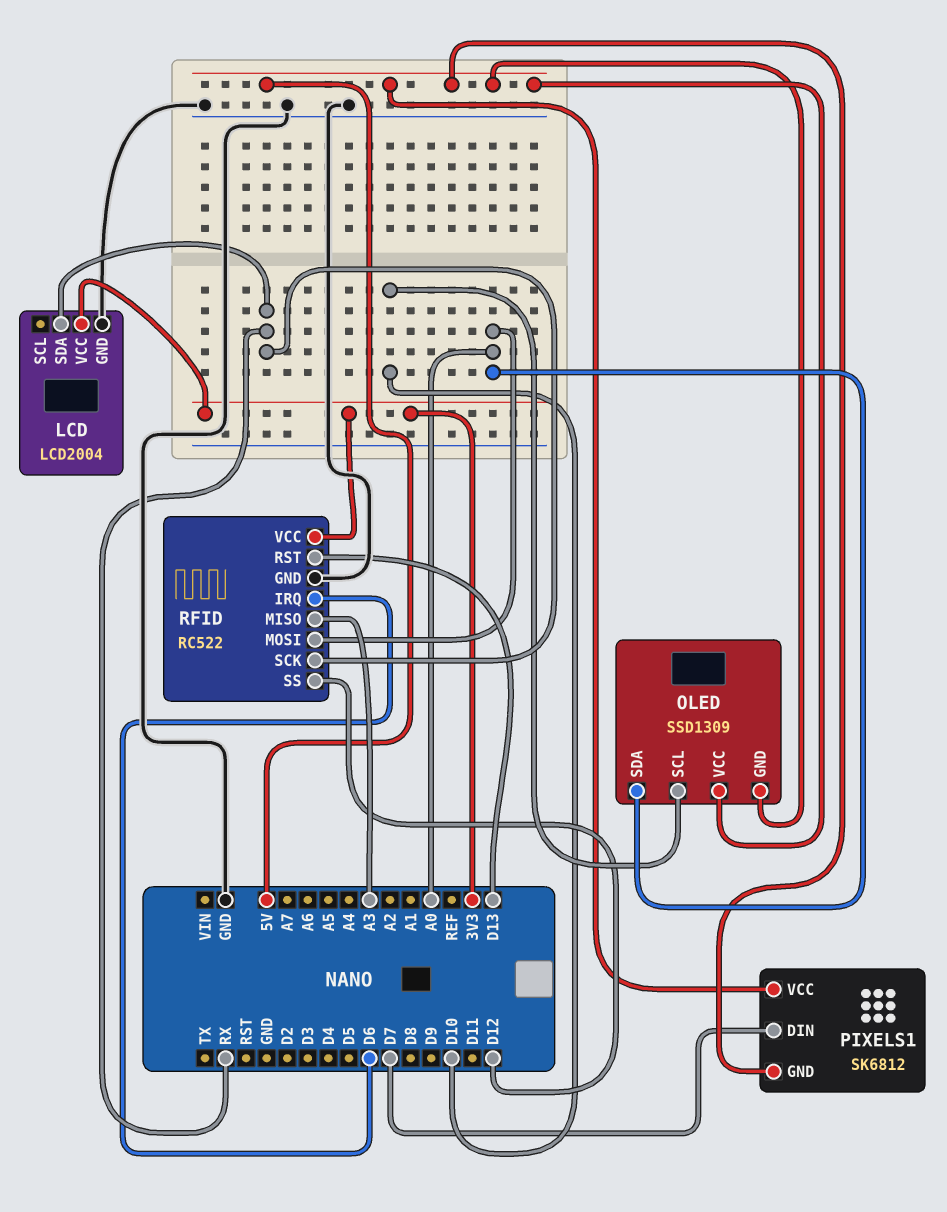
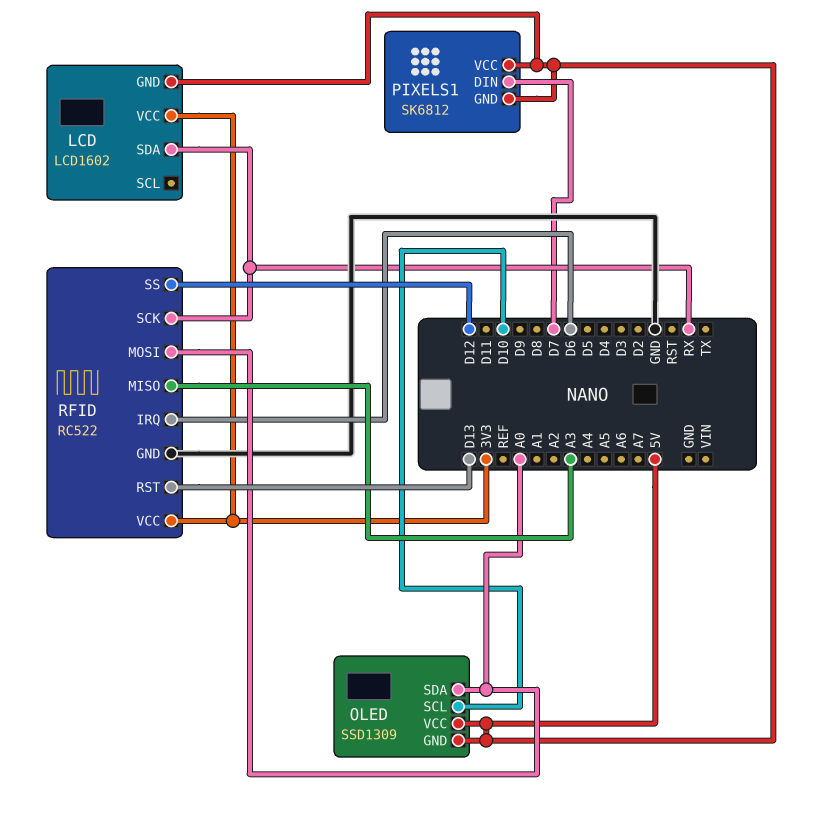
LCD: LCD2004 -> LCD1602
LCD pin GND: GND -> 5V

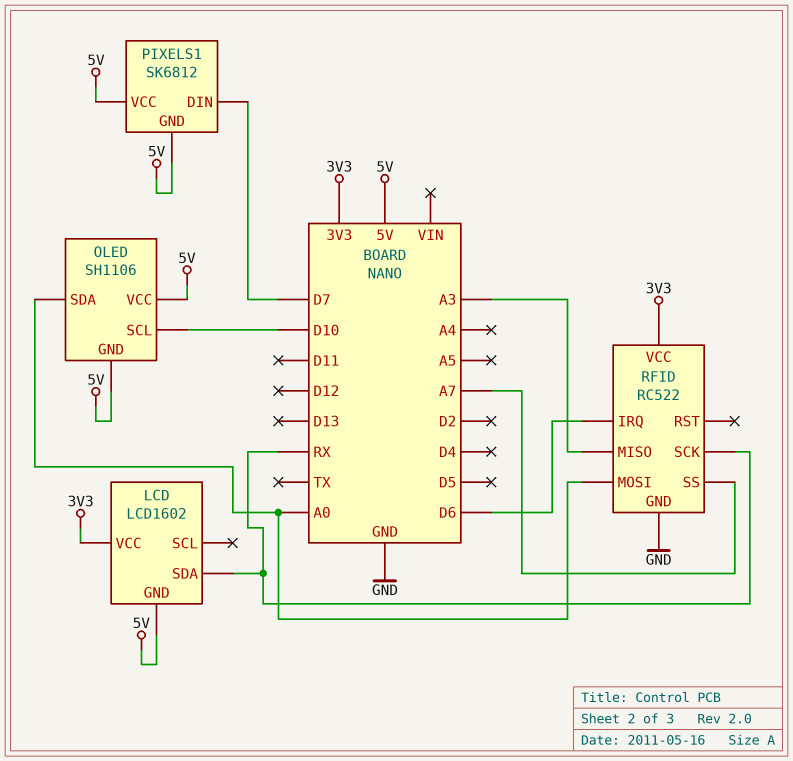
OLED: SSD1309 -> SH1106
RFID pin RST: D13 -> none
RFID pin SS: D12 -> A7

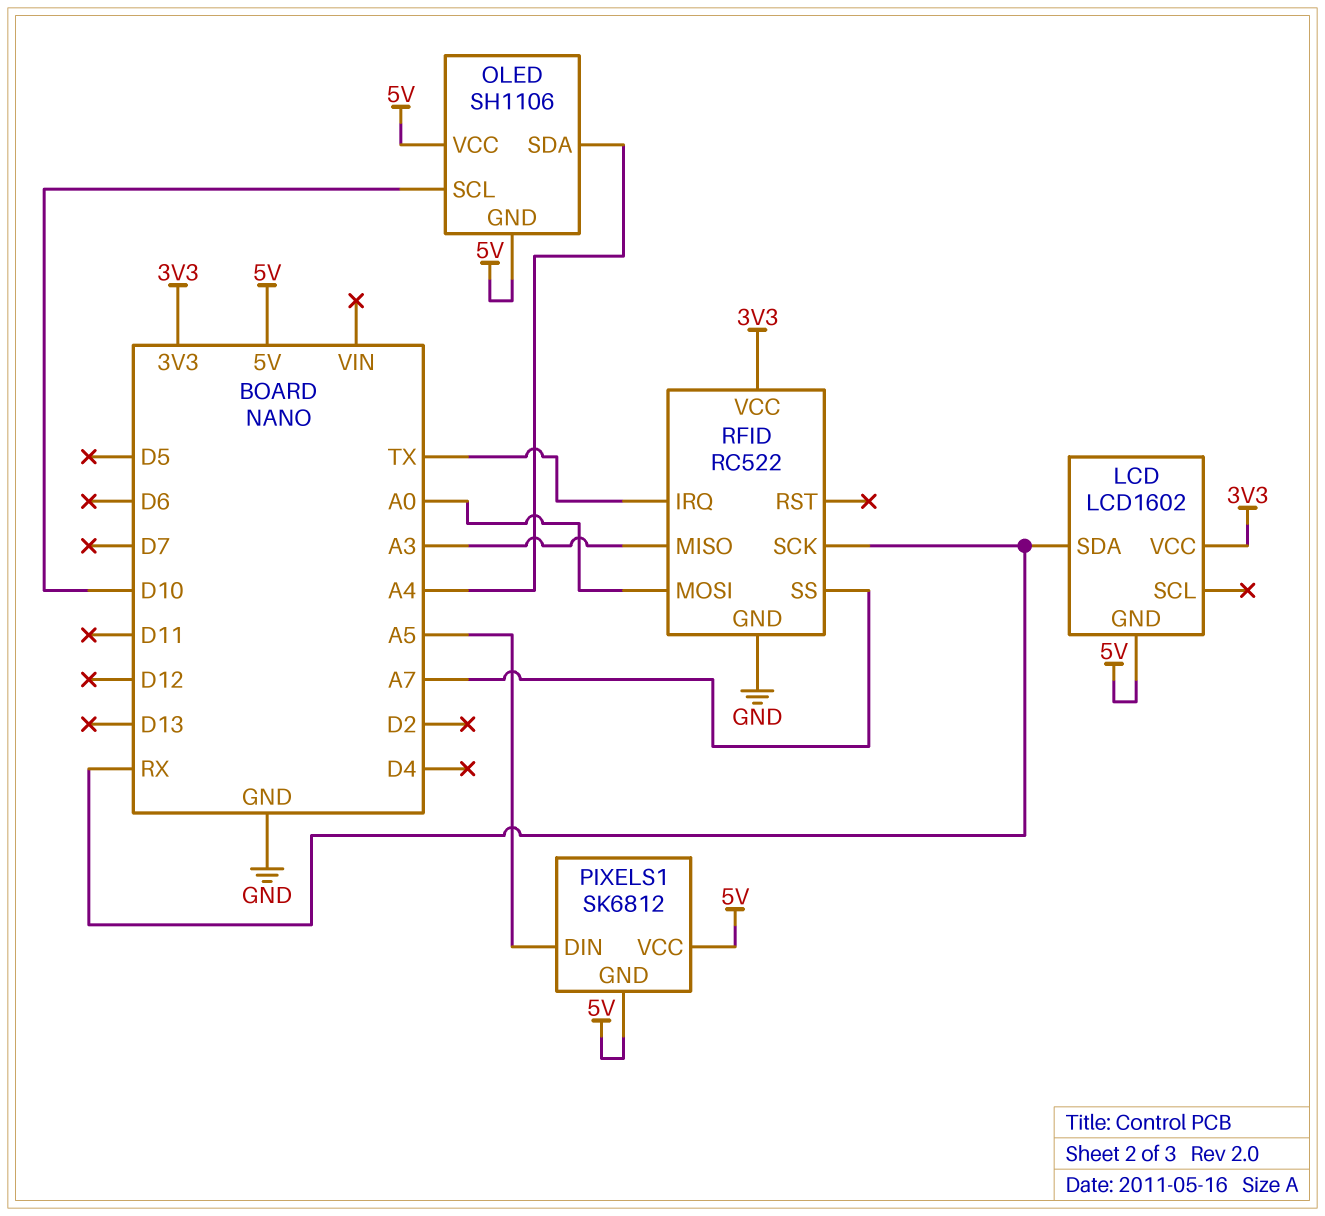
OLED pin SDA: A0 -> A4
PIXELS1 pin DIN: D7 -> A5
RFID pin IRQ: D6 -> TX

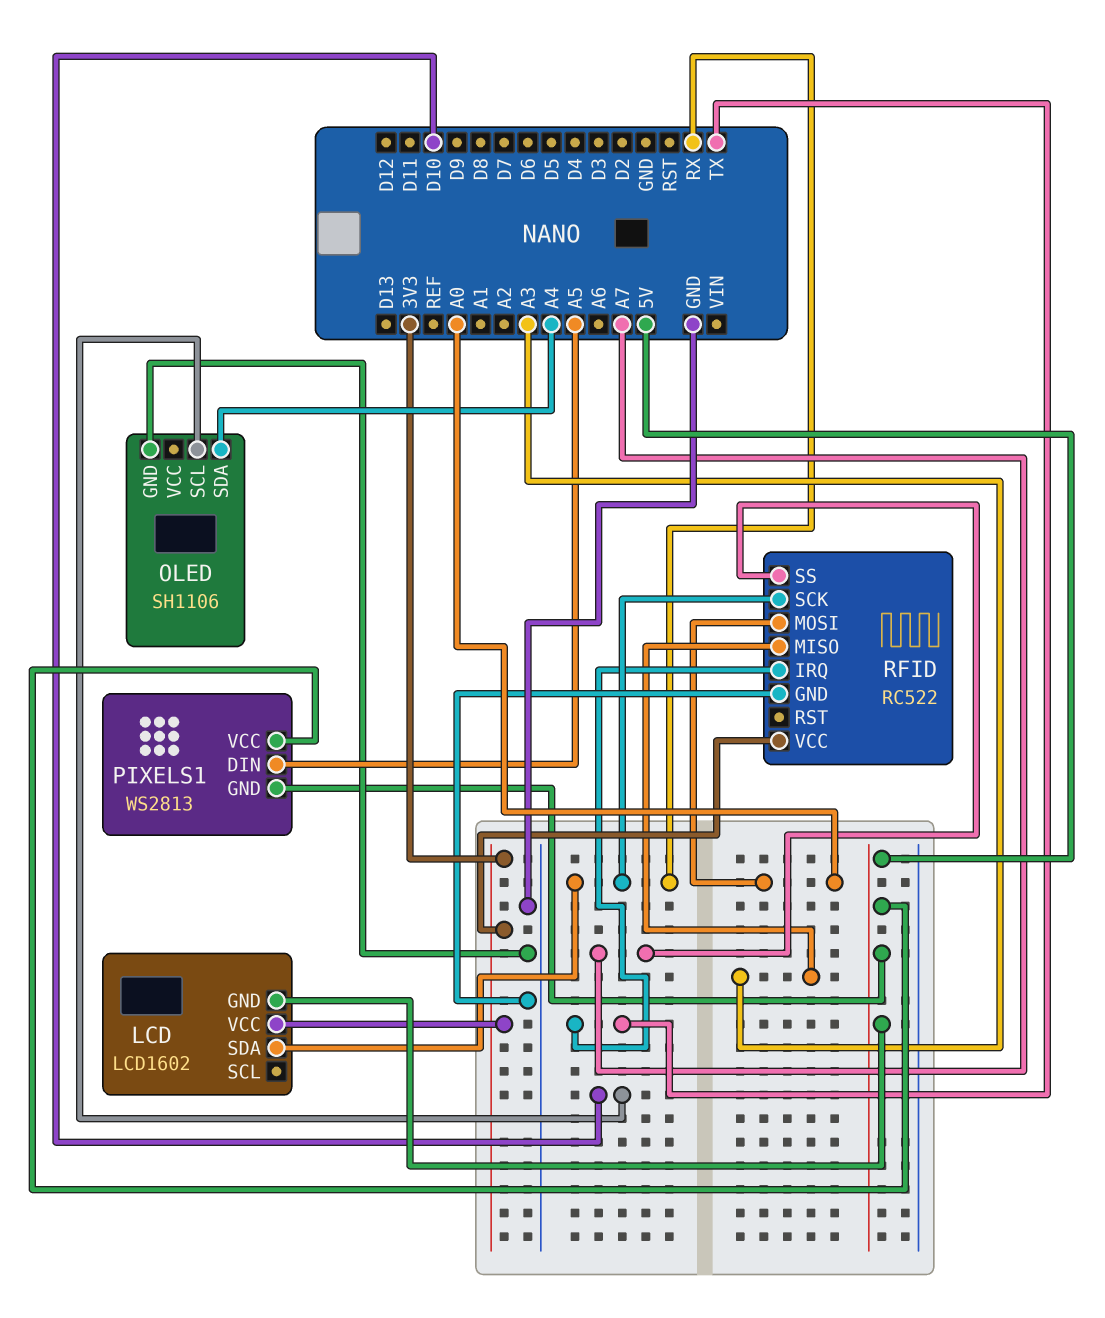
OLED pin GND: 5V -> GND
OLED pin VCC: 5V -> none
PIXELS1: SK6812 -> WS2813

